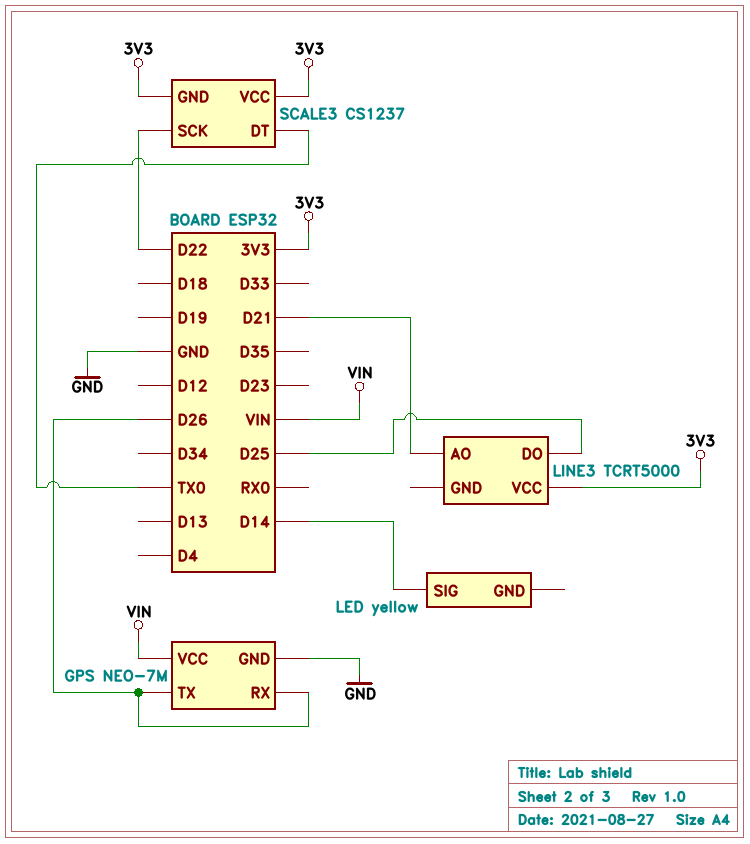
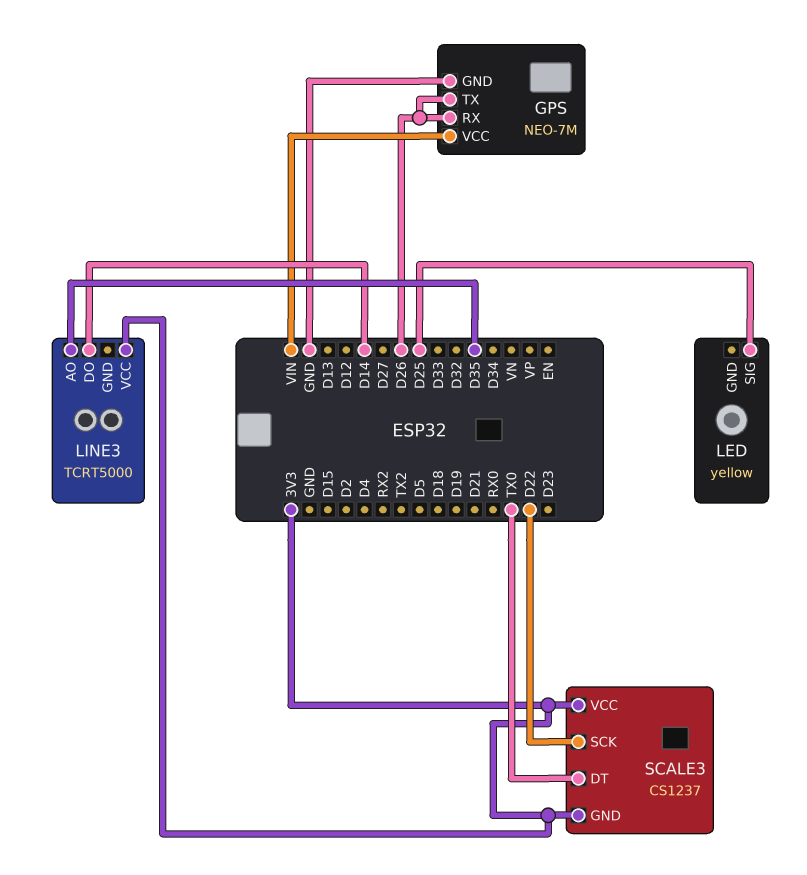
LED pin SIG: D14 -> D25
LINE3 pin AO: D21 -> D35
LINE3 pin DO: D25 -> D14

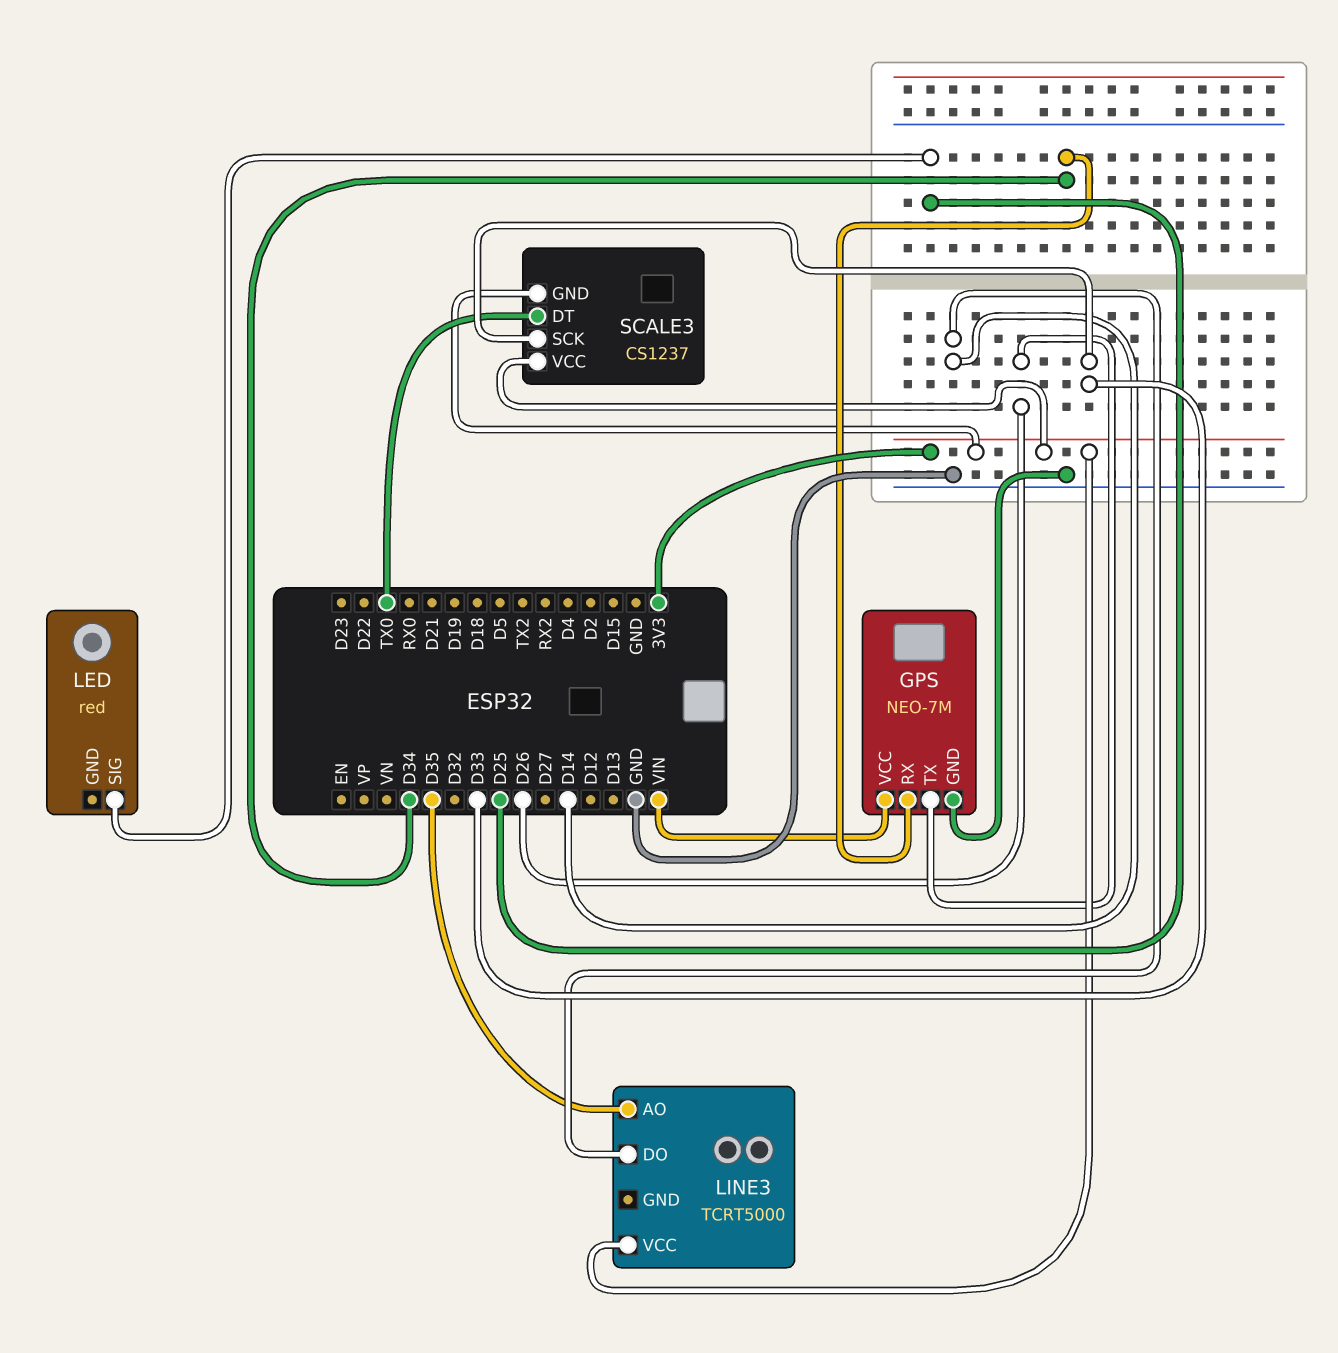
GPS pin RX: D26 -> D34
LED: yellow -> red
SCALE3 pin SCK: D22 -> D33

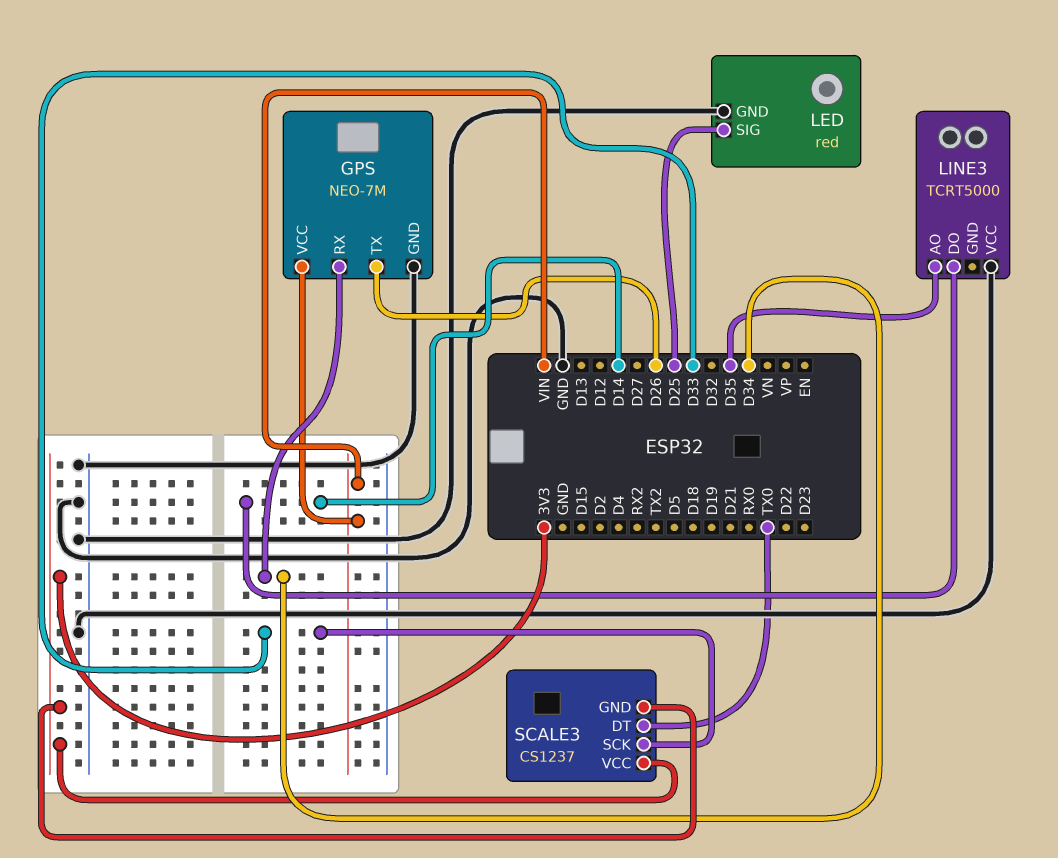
LED pin GND: none -> GND
LINE3 pin VCC: 3V3 -> GND

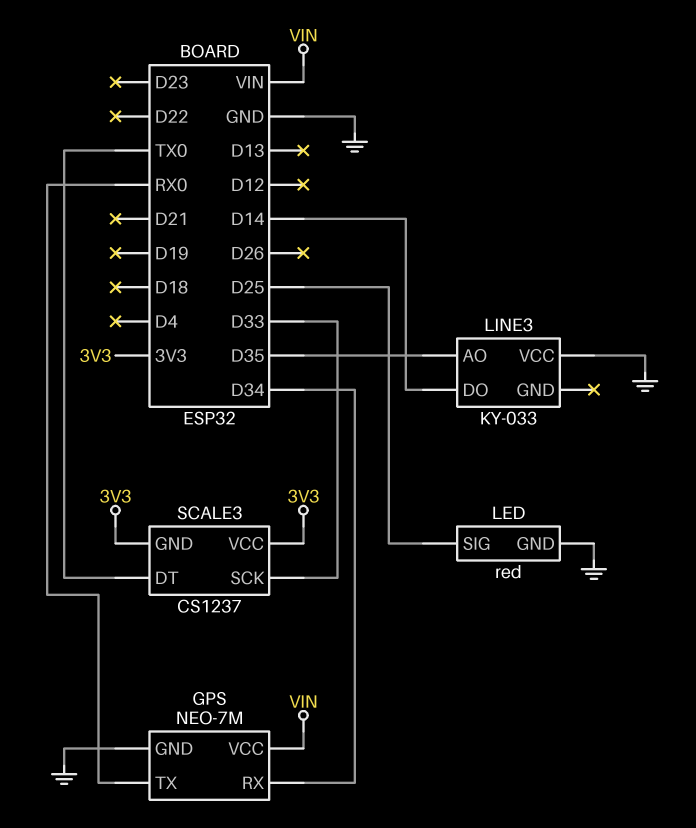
GPS pin TX: D26 -> RX0
LINE3: TCRT5000 -> KY-033

